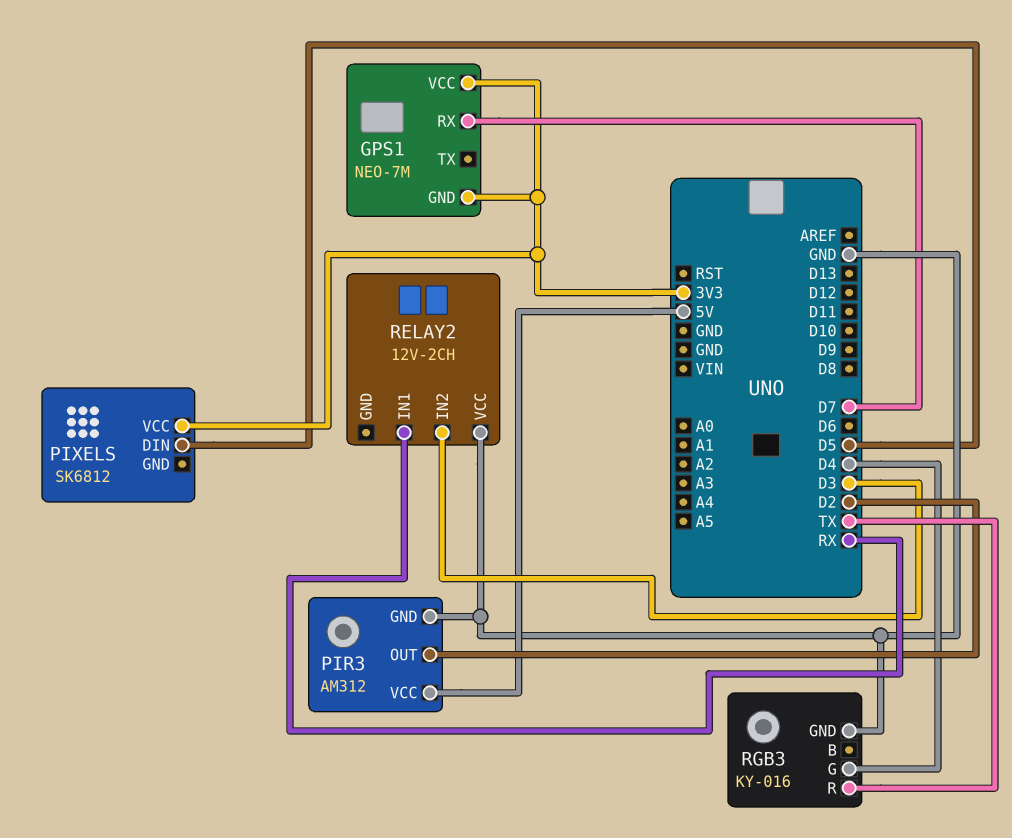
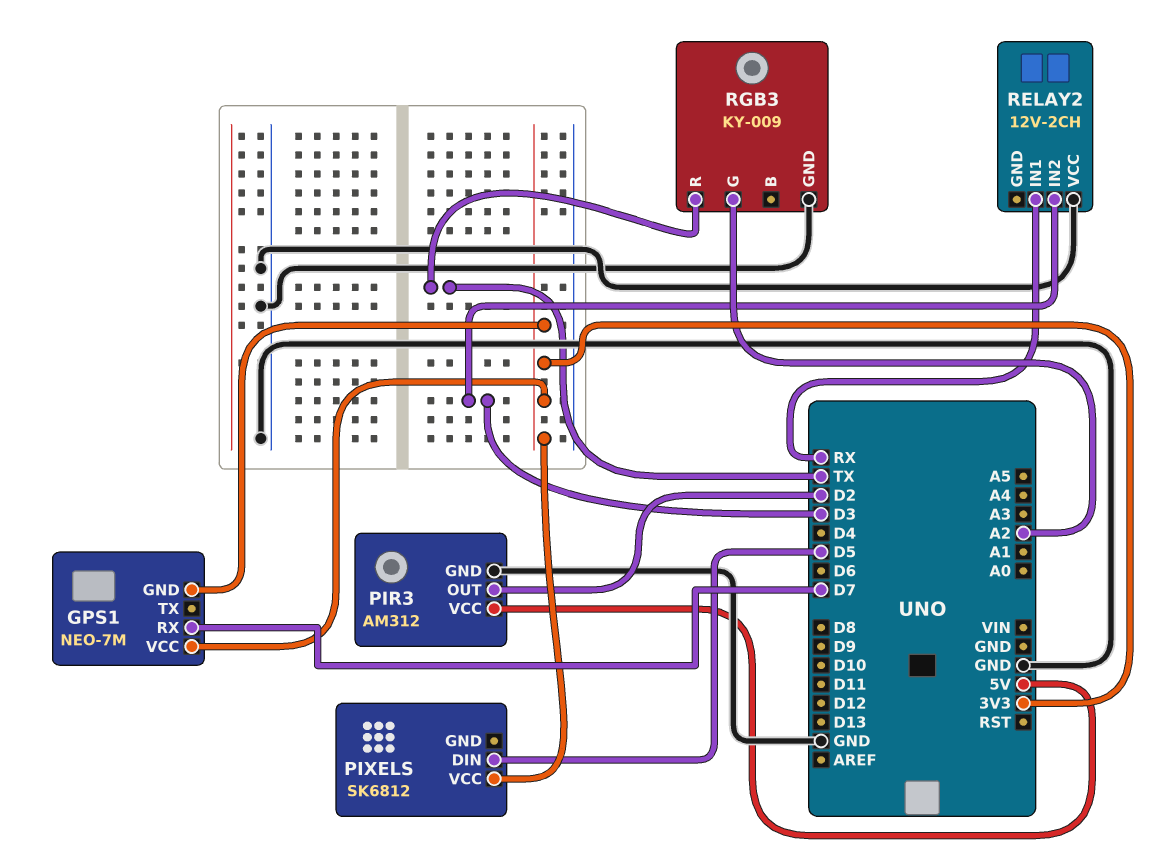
RGB3: KY-016 -> KY-009
RGB3 pin G: D4 -> A2

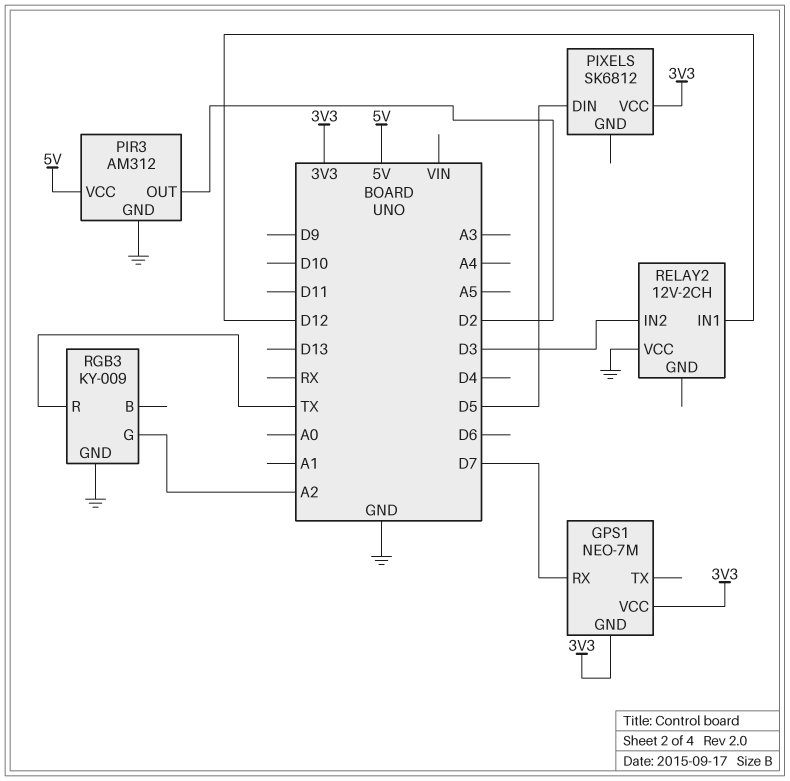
RELAY2 pin IN1: RX -> D12

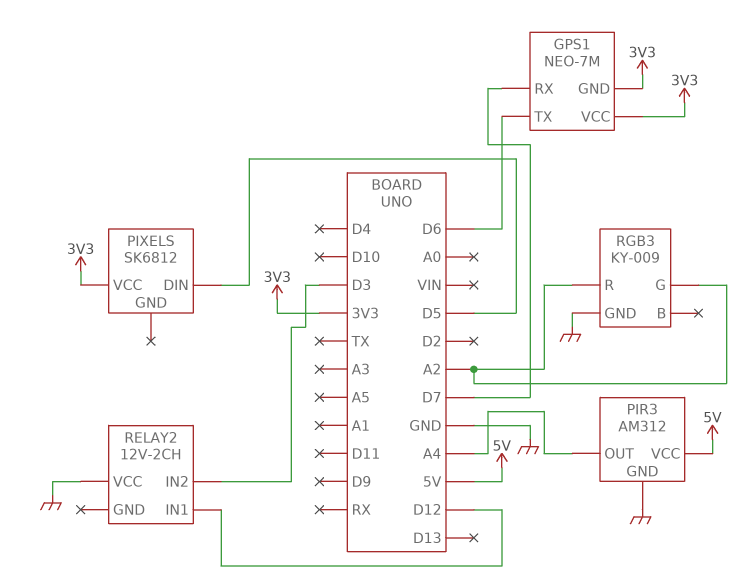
GPS1 pin TX: none -> D6
PIR3 pin OUT: D2 -> A4
RGB3 pin R: TX -> A2

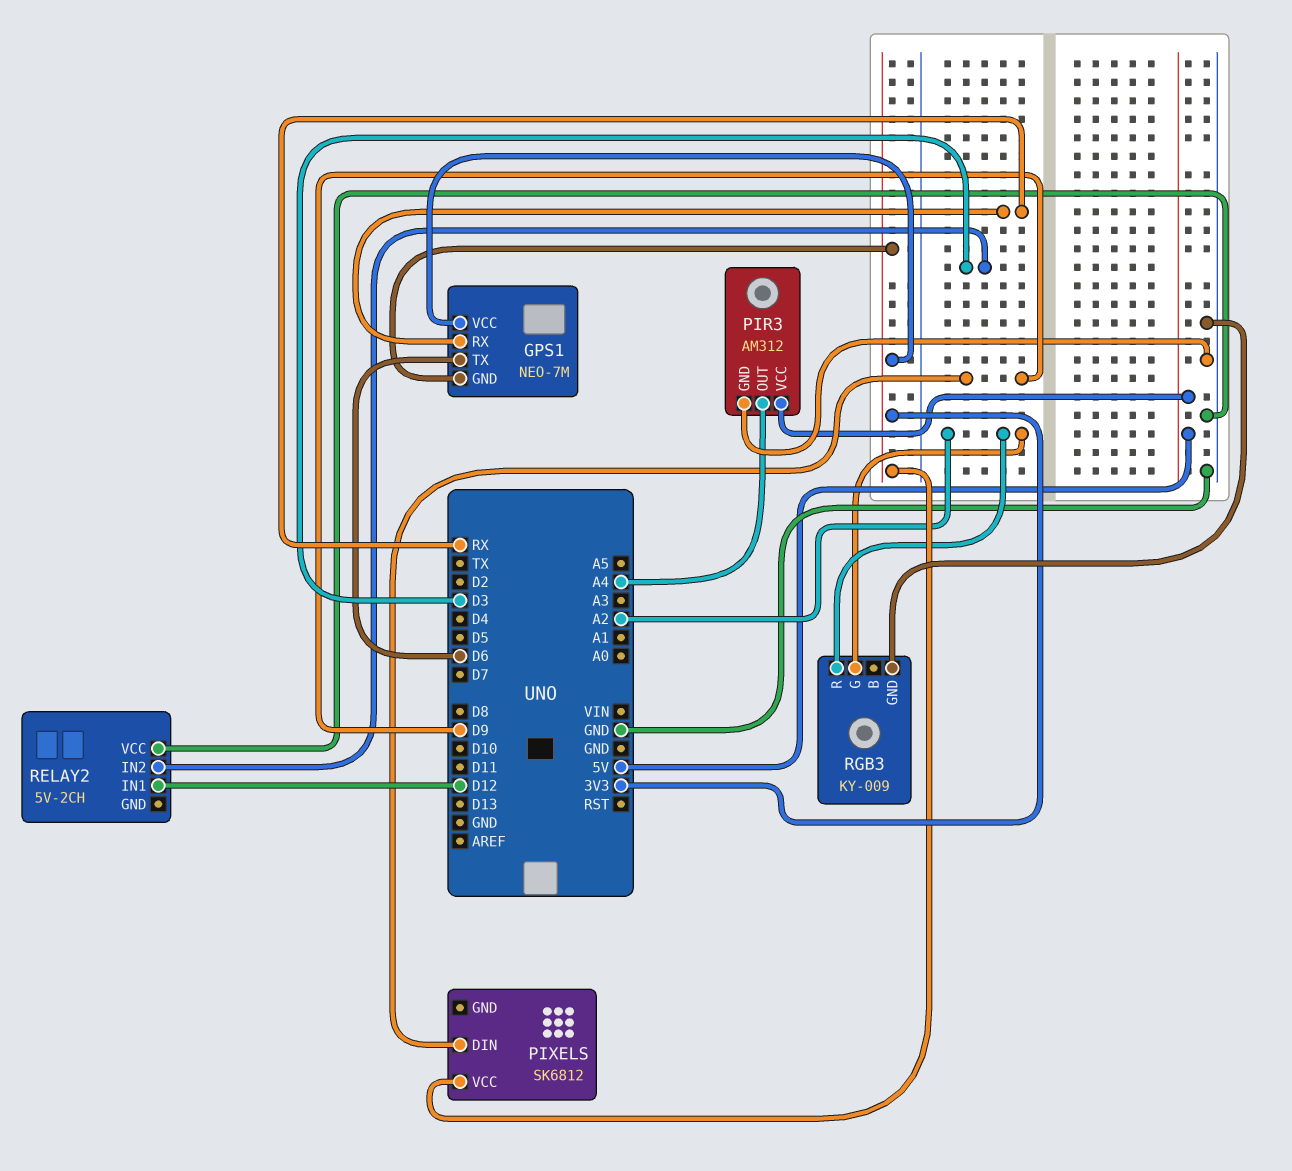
GPS1 pin RX: D7 -> RX
PIXELS pin DIN: D5 -> D9
RELAY2: 12V-2CH -> 5V-2CH

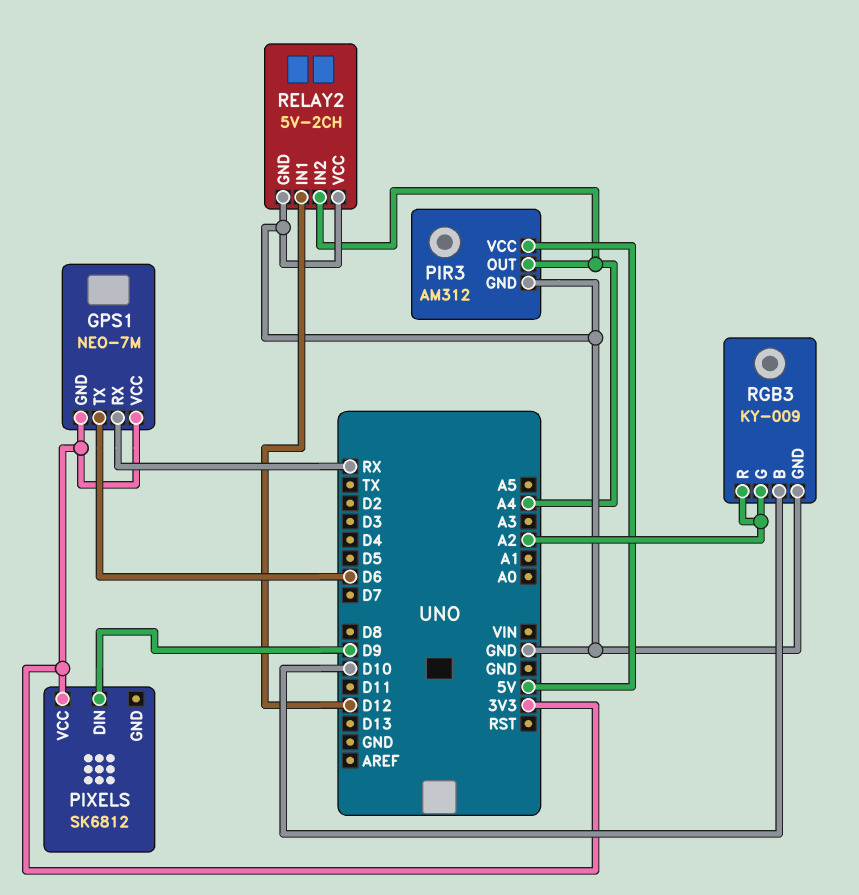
RELAY2 pin GND: none -> GND
RELAY2 pin IN2: D3 -> A4
RGB3 pin B: none -> D10

